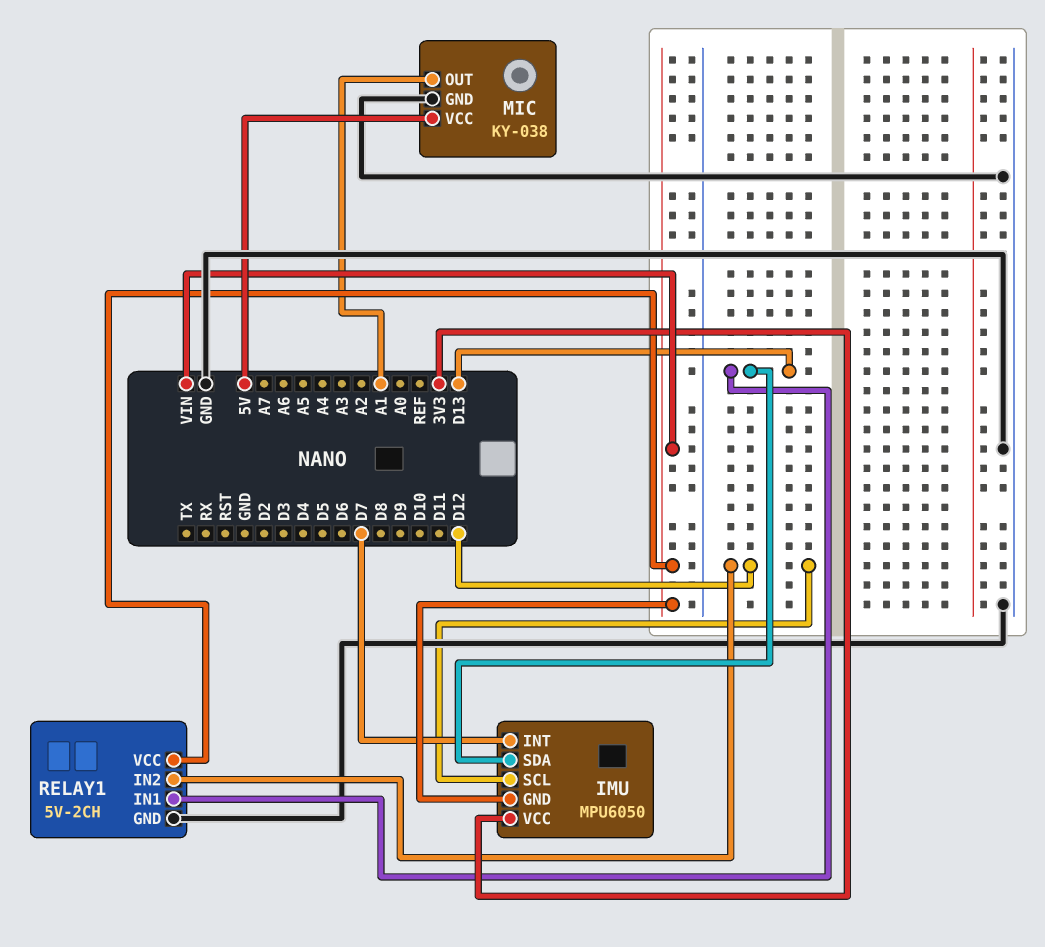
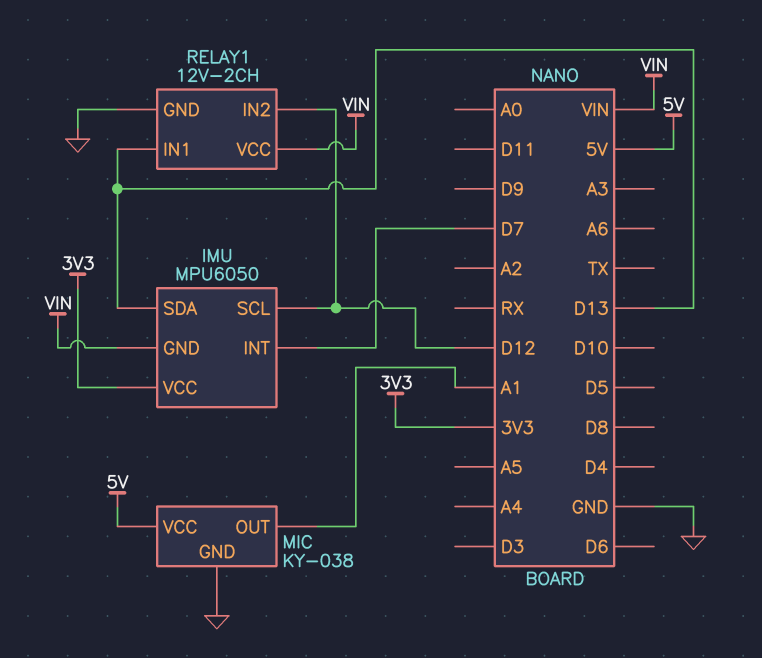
RELAY1: 5V-2CH -> 12V-2CH

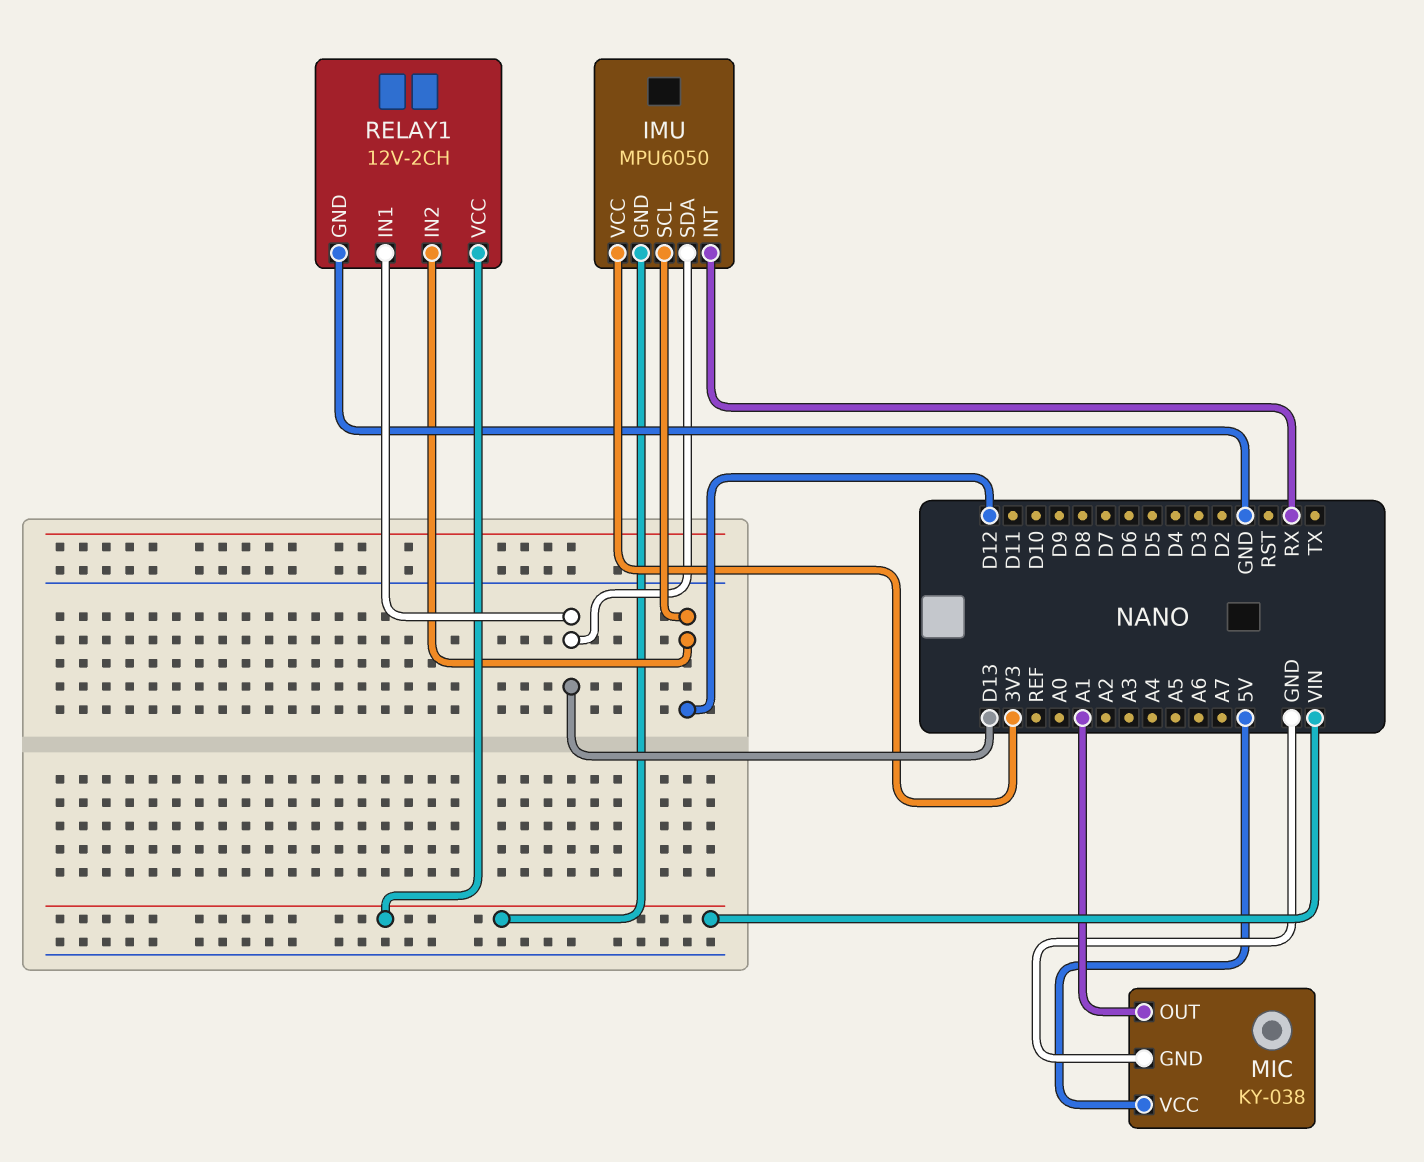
IMU pin INT: D7 -> RX

